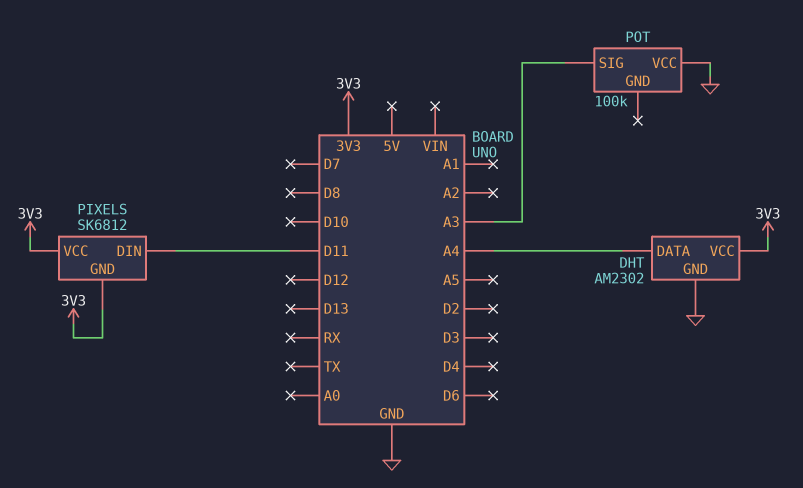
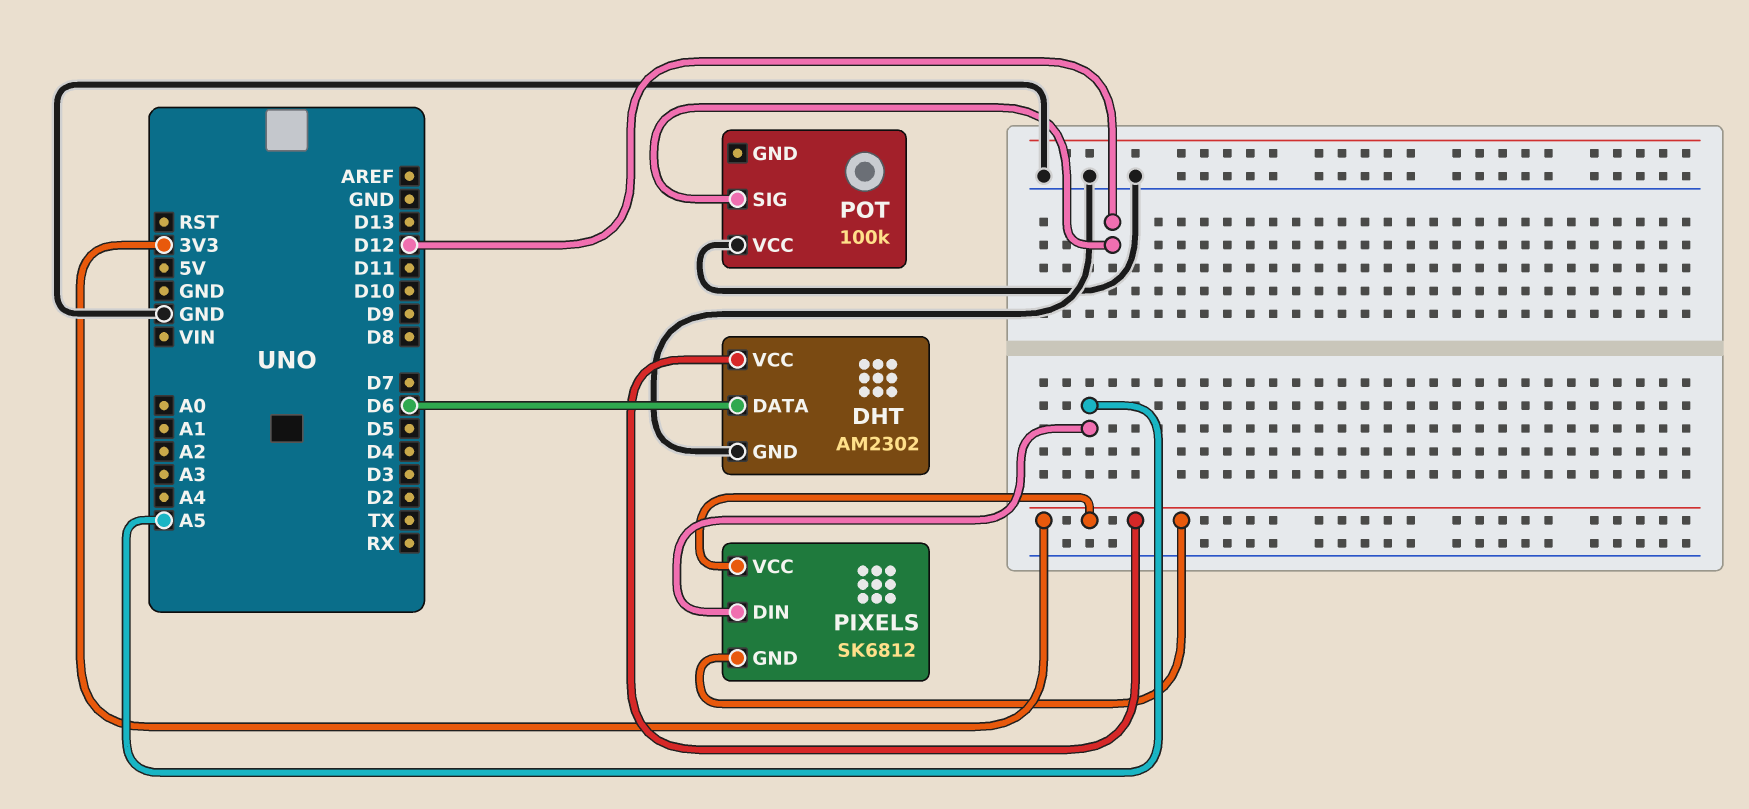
DHT pin DATA: A4 -> D6
PIXELS pin DIN: D11 -> A5
POT pin SIG: A3 -> D12

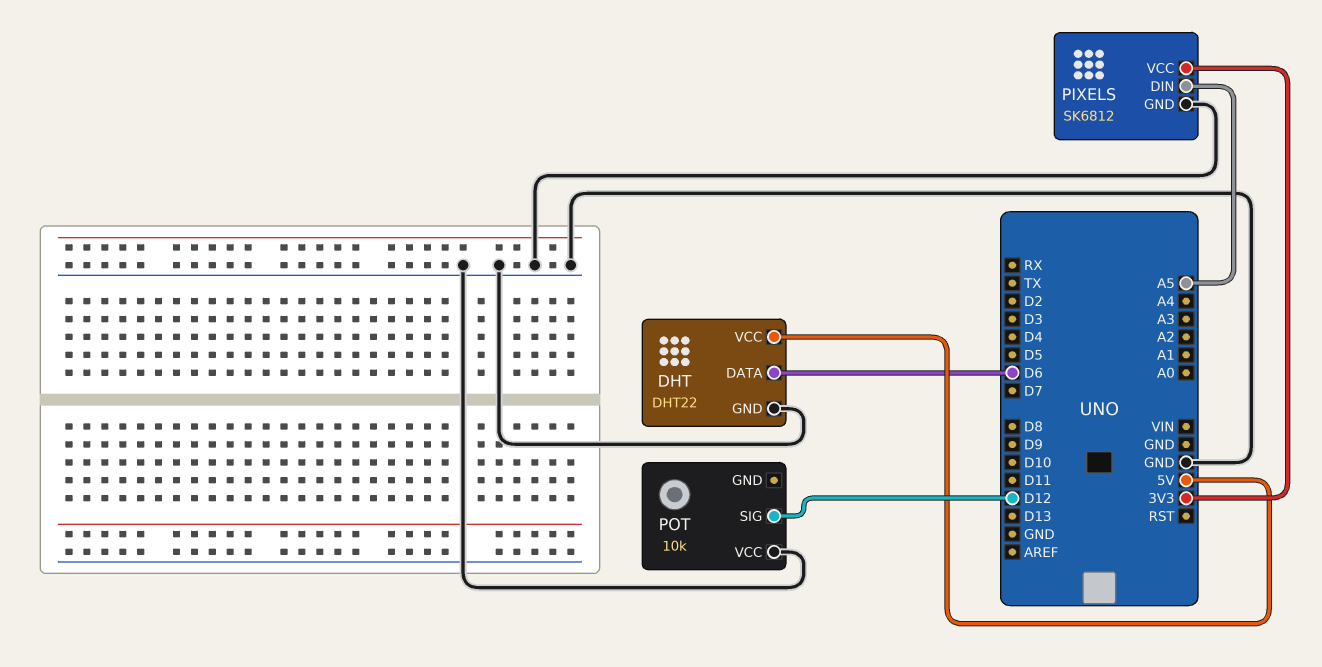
DHT: AM2302 -> DHT22
DHT pin VCC: 3V3 -> 5V
PIXELS pin GND: 3V3 -> GND
POT: 100k -> 10k

